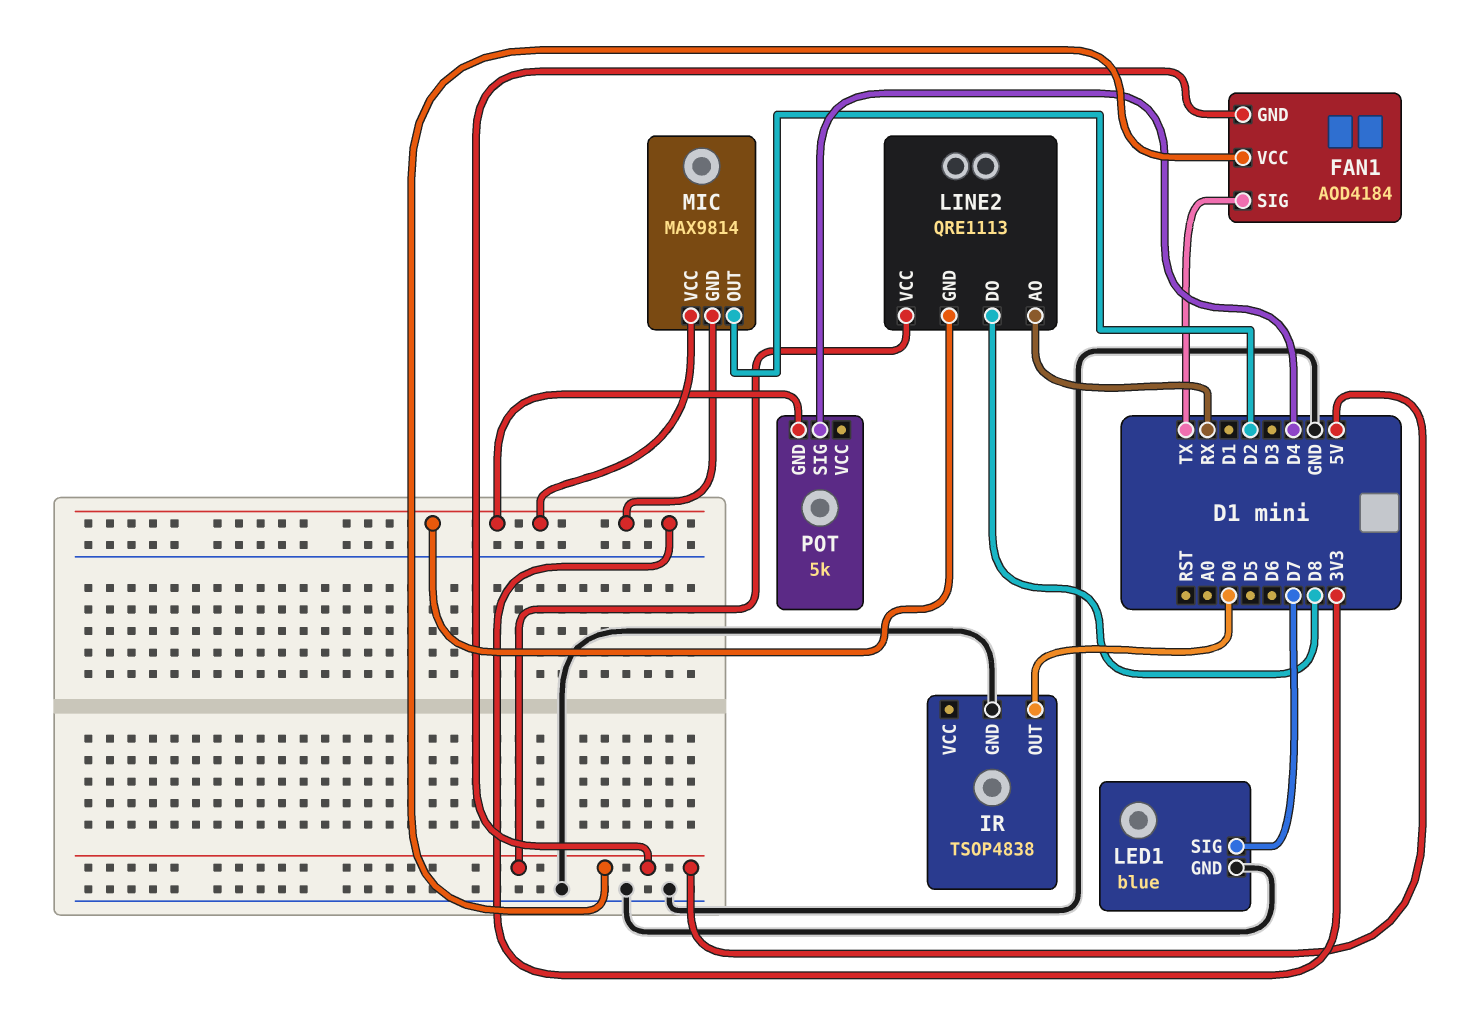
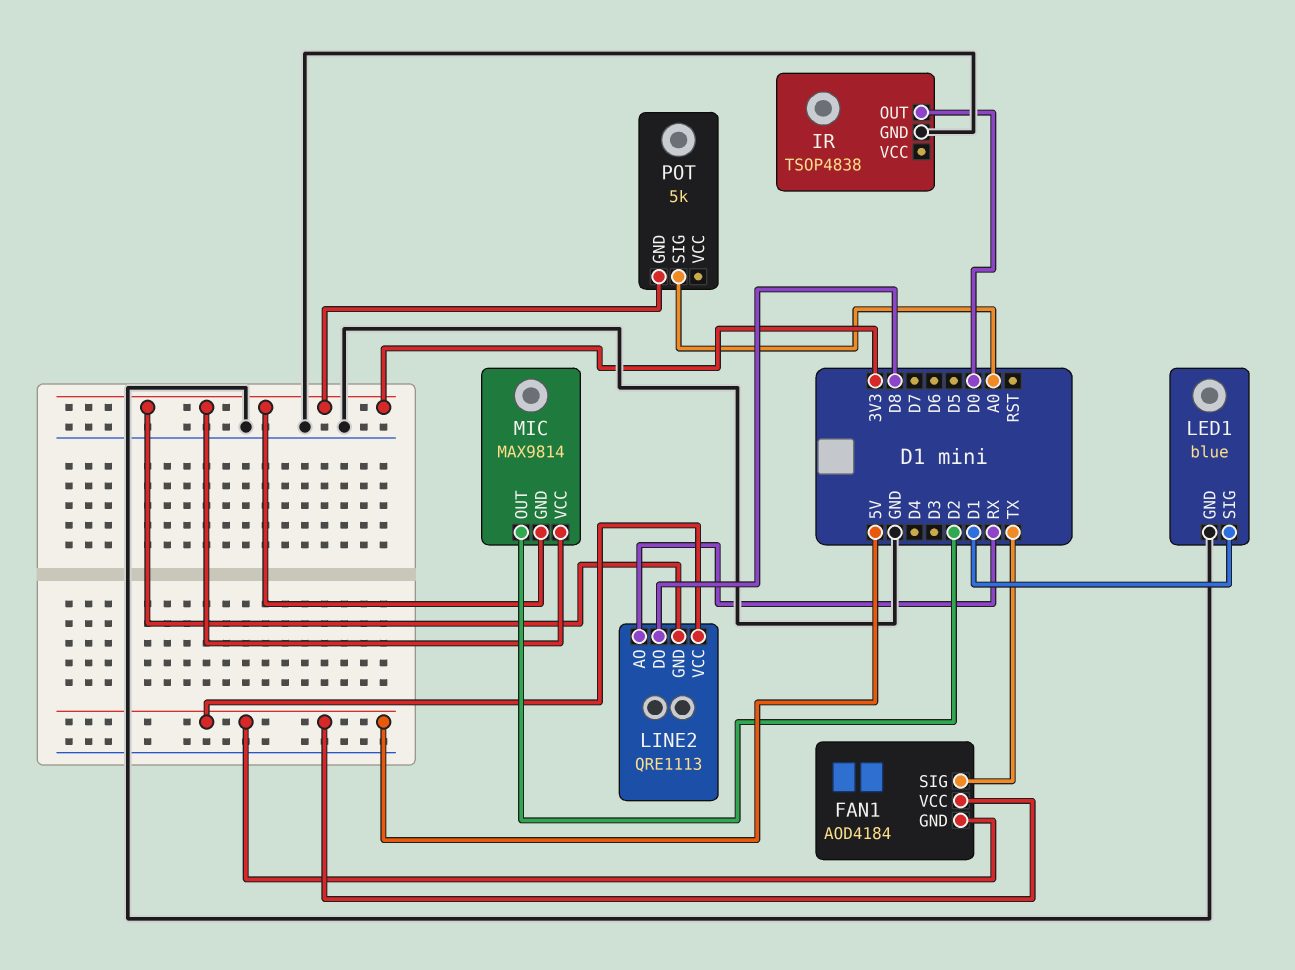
LED1 pin SIG: D7 -> D1
POT pin SIG: D4 -> A0

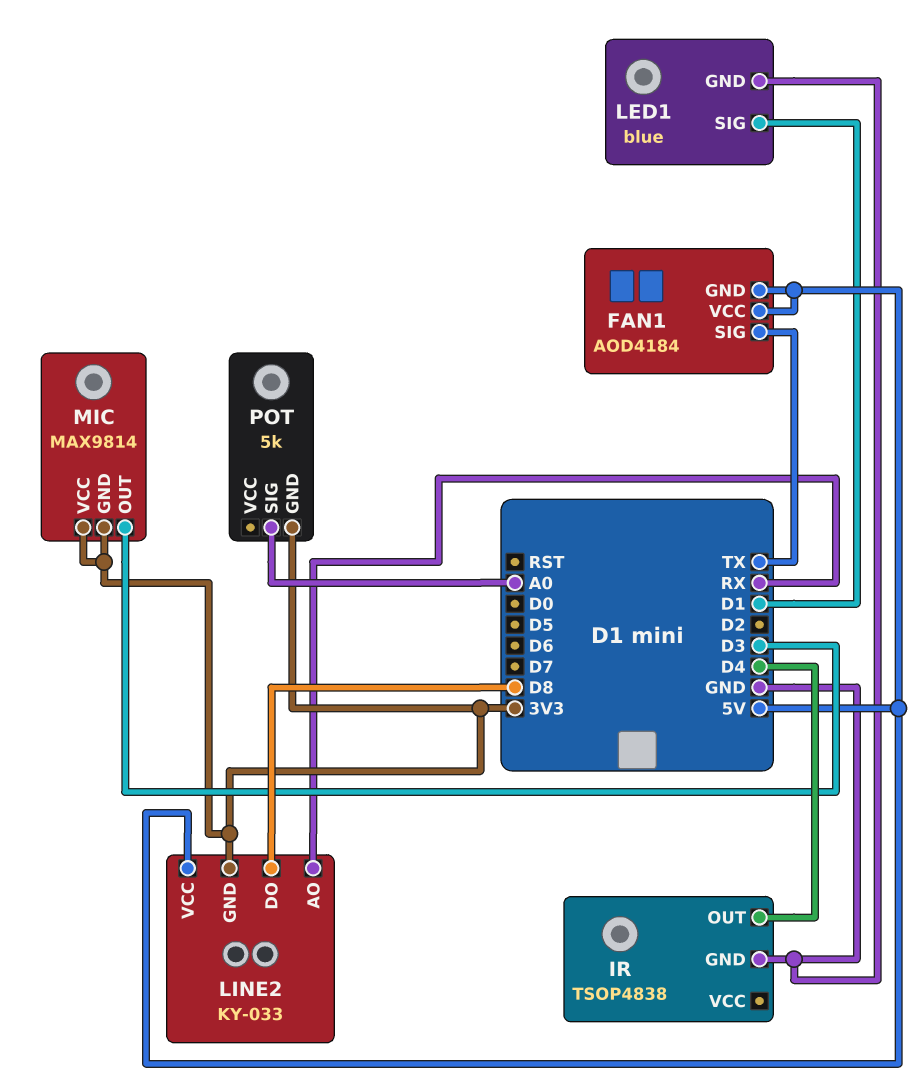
IR pin OUT: D0 -> D4
LINE2: QRE1113 -> KY-033
MIC pin OUT: D2 -> D3

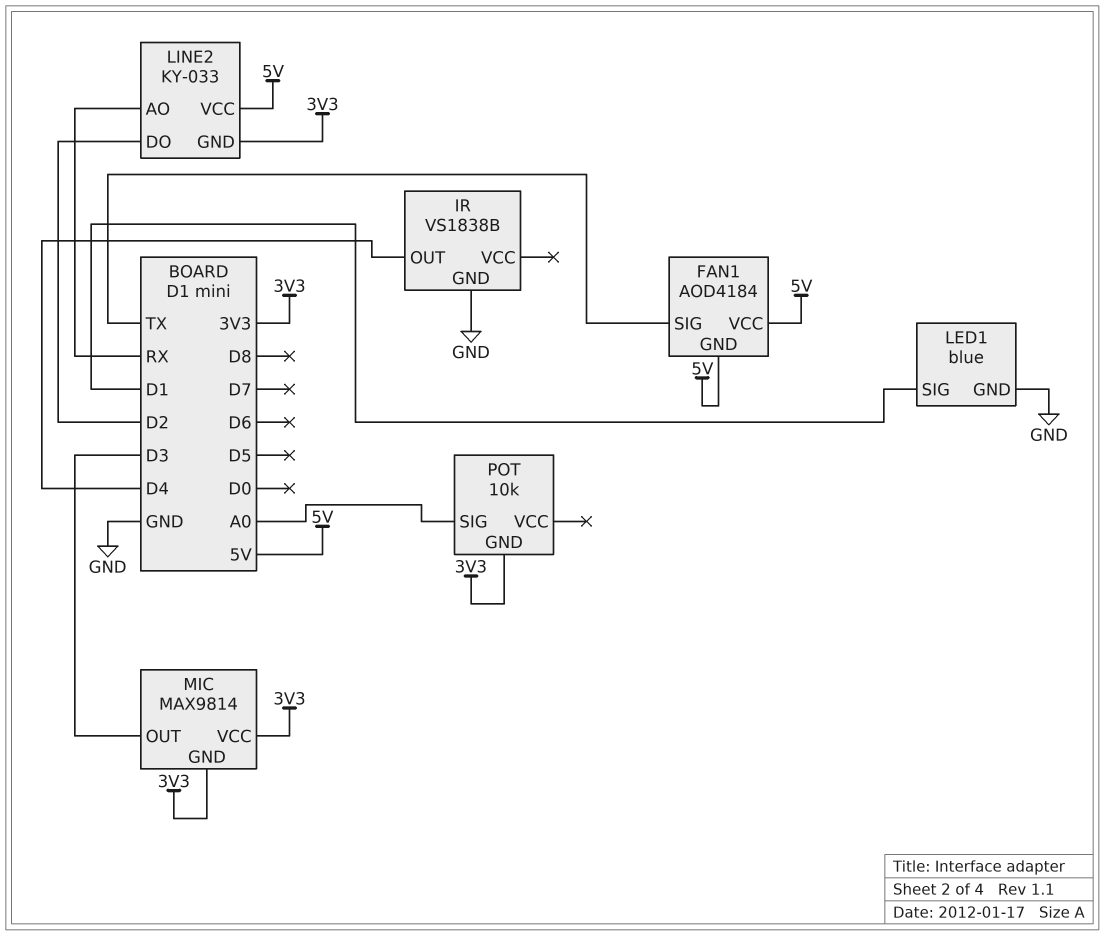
IR: TSOP4838 -> VS1838B
LINE2 pin DO: D8 -> D2
POT: 5k -> 10k

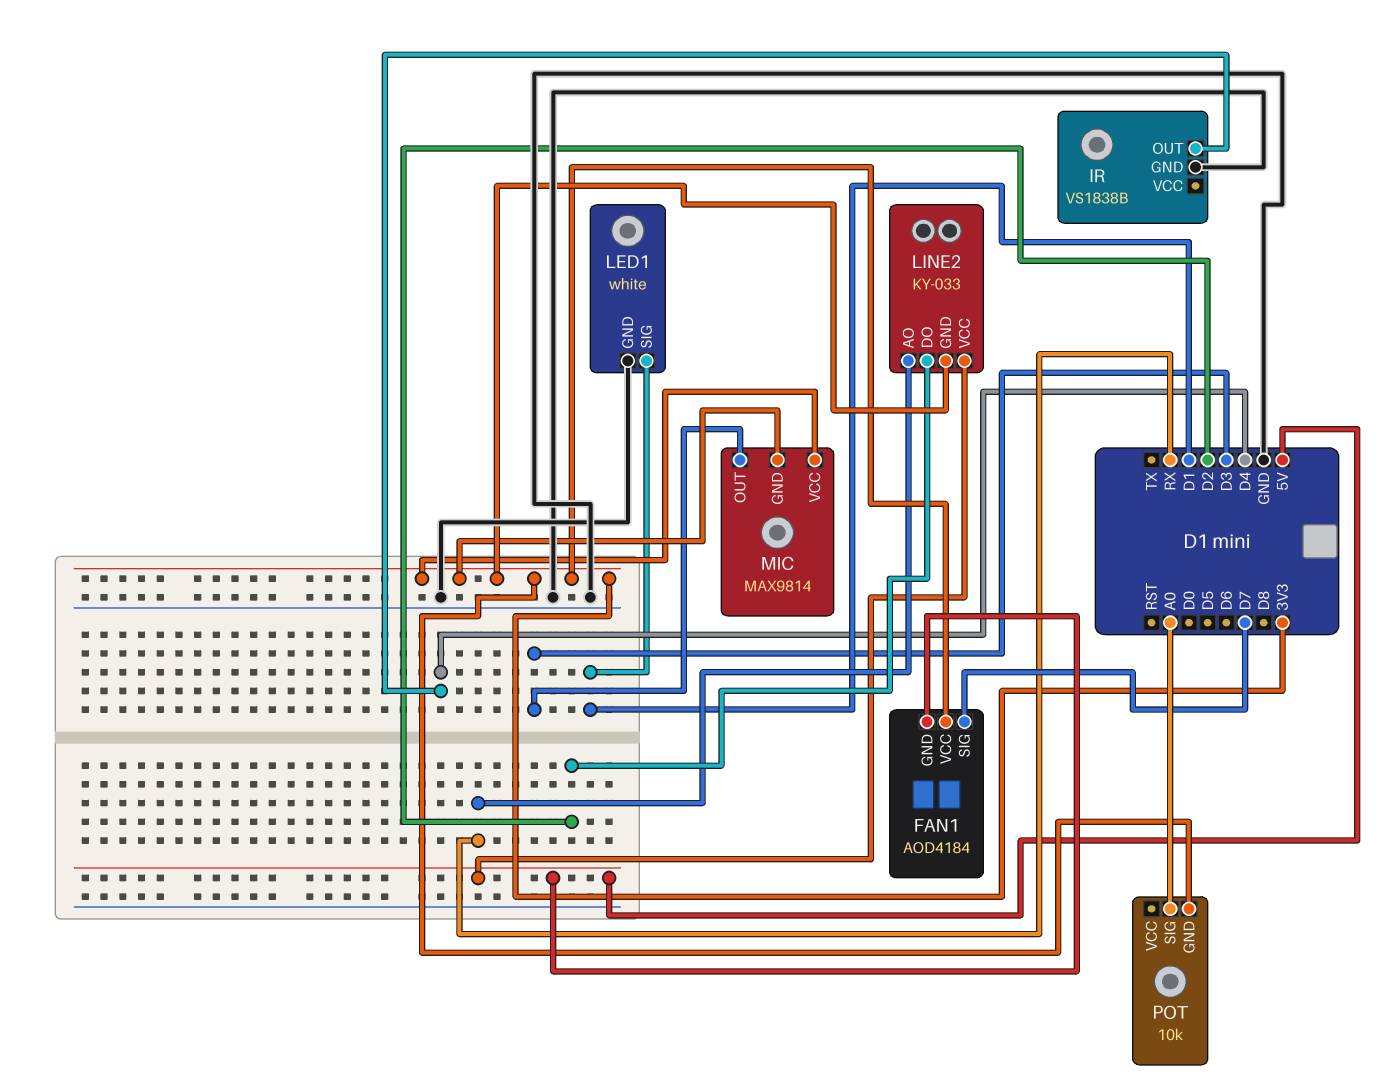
FAN1 pin SIG: TX -> D7
FAN1 pin VCC: 5V -> 3V3
LED1: blue -> white

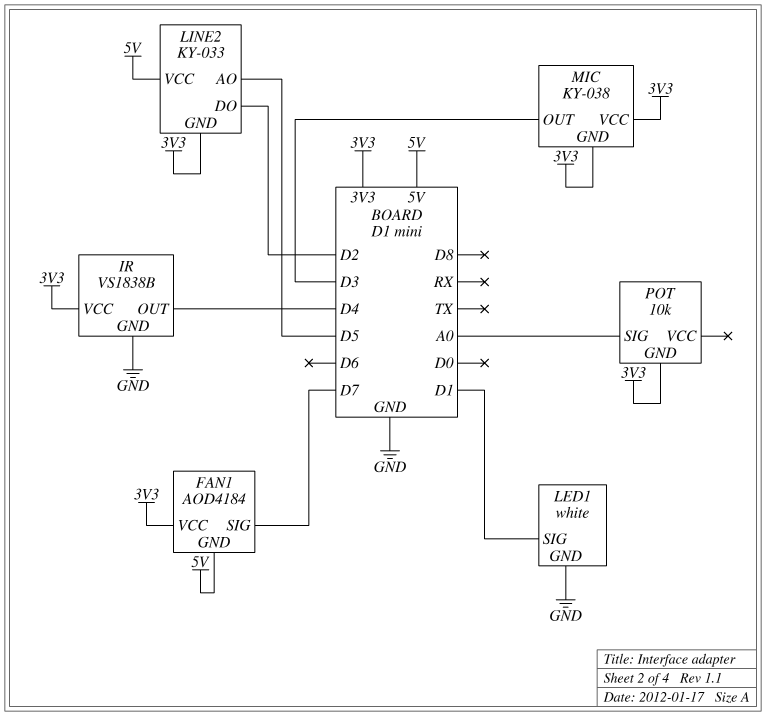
IR pin VCC: none -> 3V3
LINE2 pin AO: RX -> D5
MIC: MAX9814 -> KY-038

